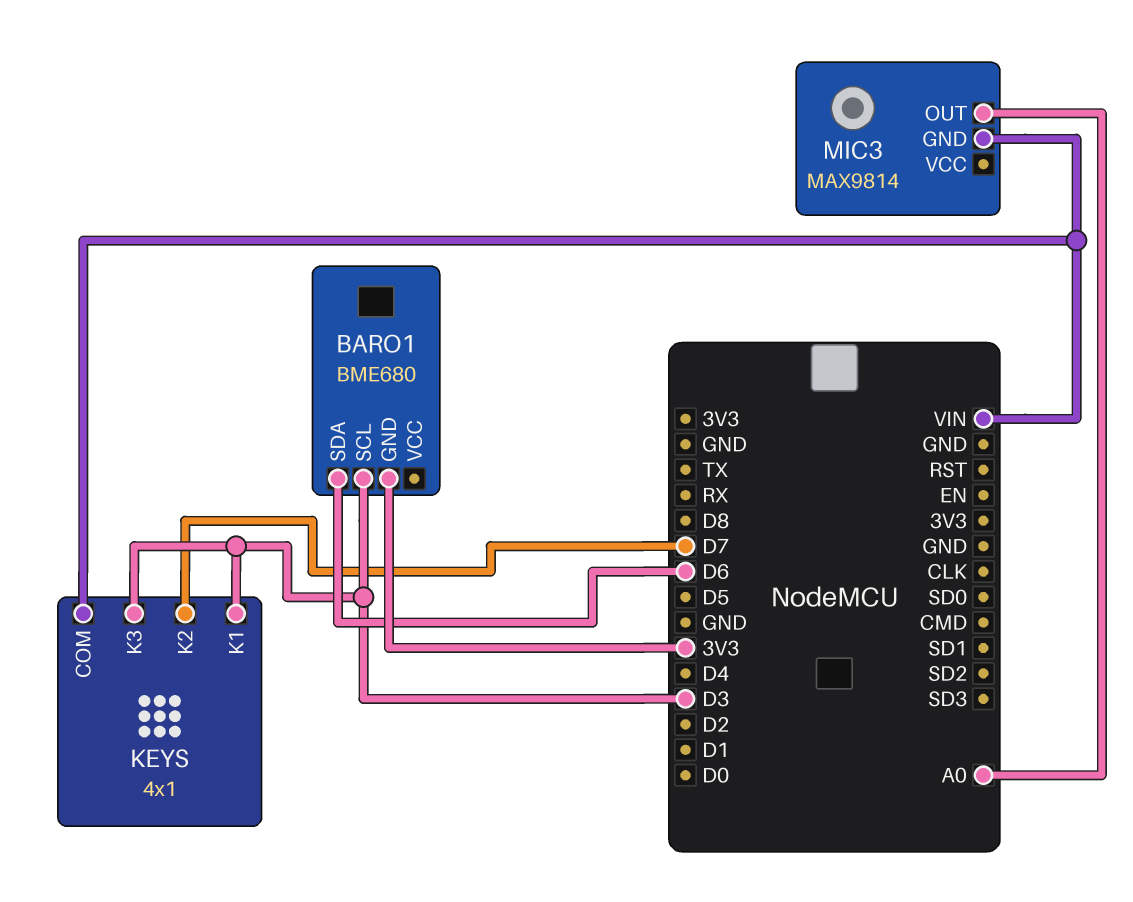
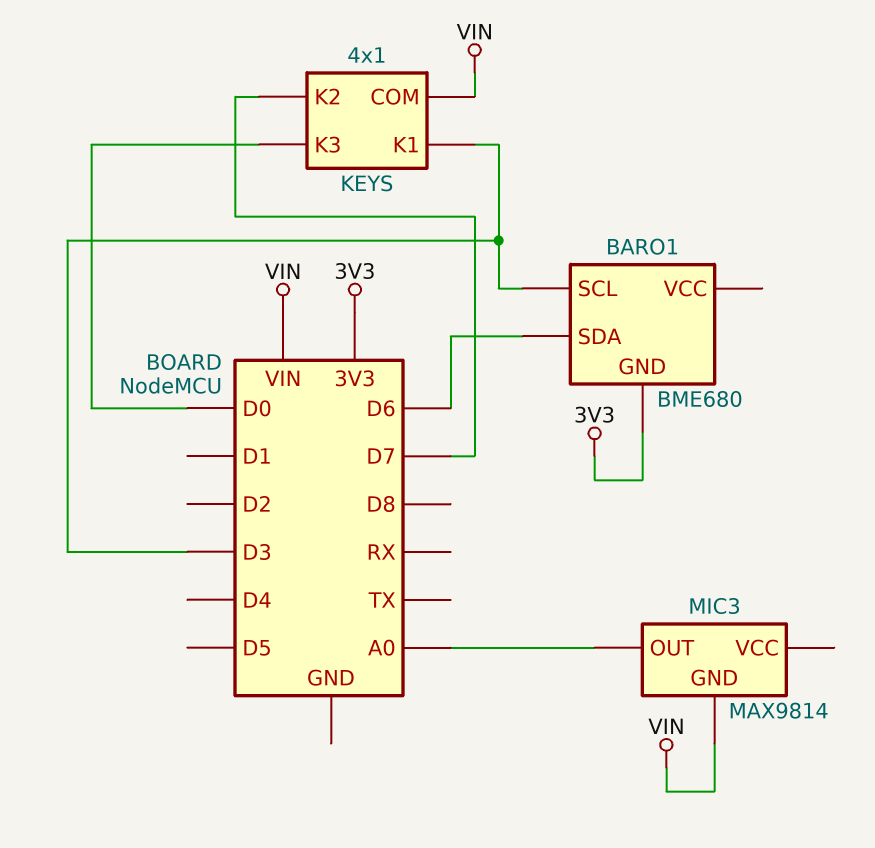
KEYS pin K3: D3 -> D0

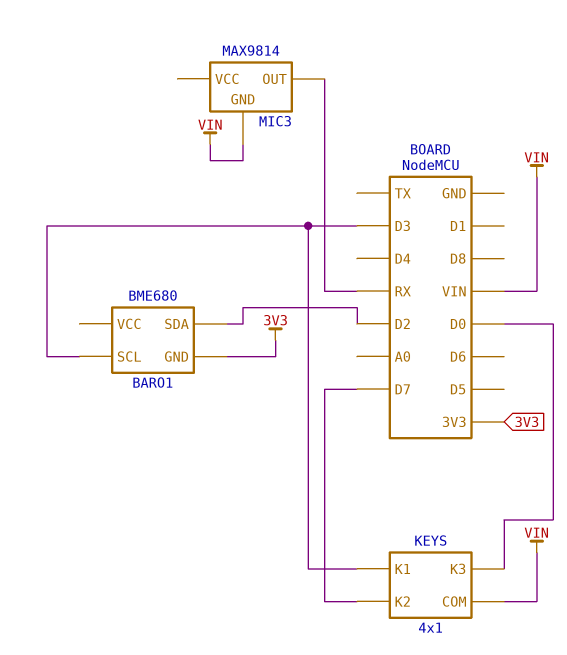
BARO1 pin SDA: D6 -> D2
MIC3 pin OUT: A0 -> RX

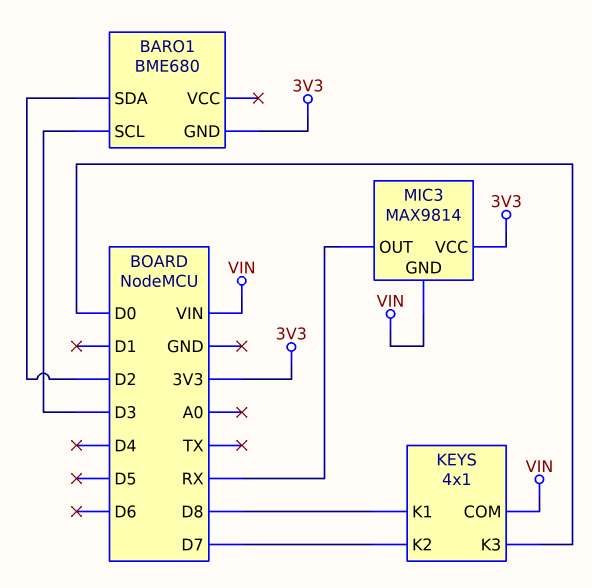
KEYS pin K1: D3 -> D8
MIC3 pin VCC: none -> 3V3

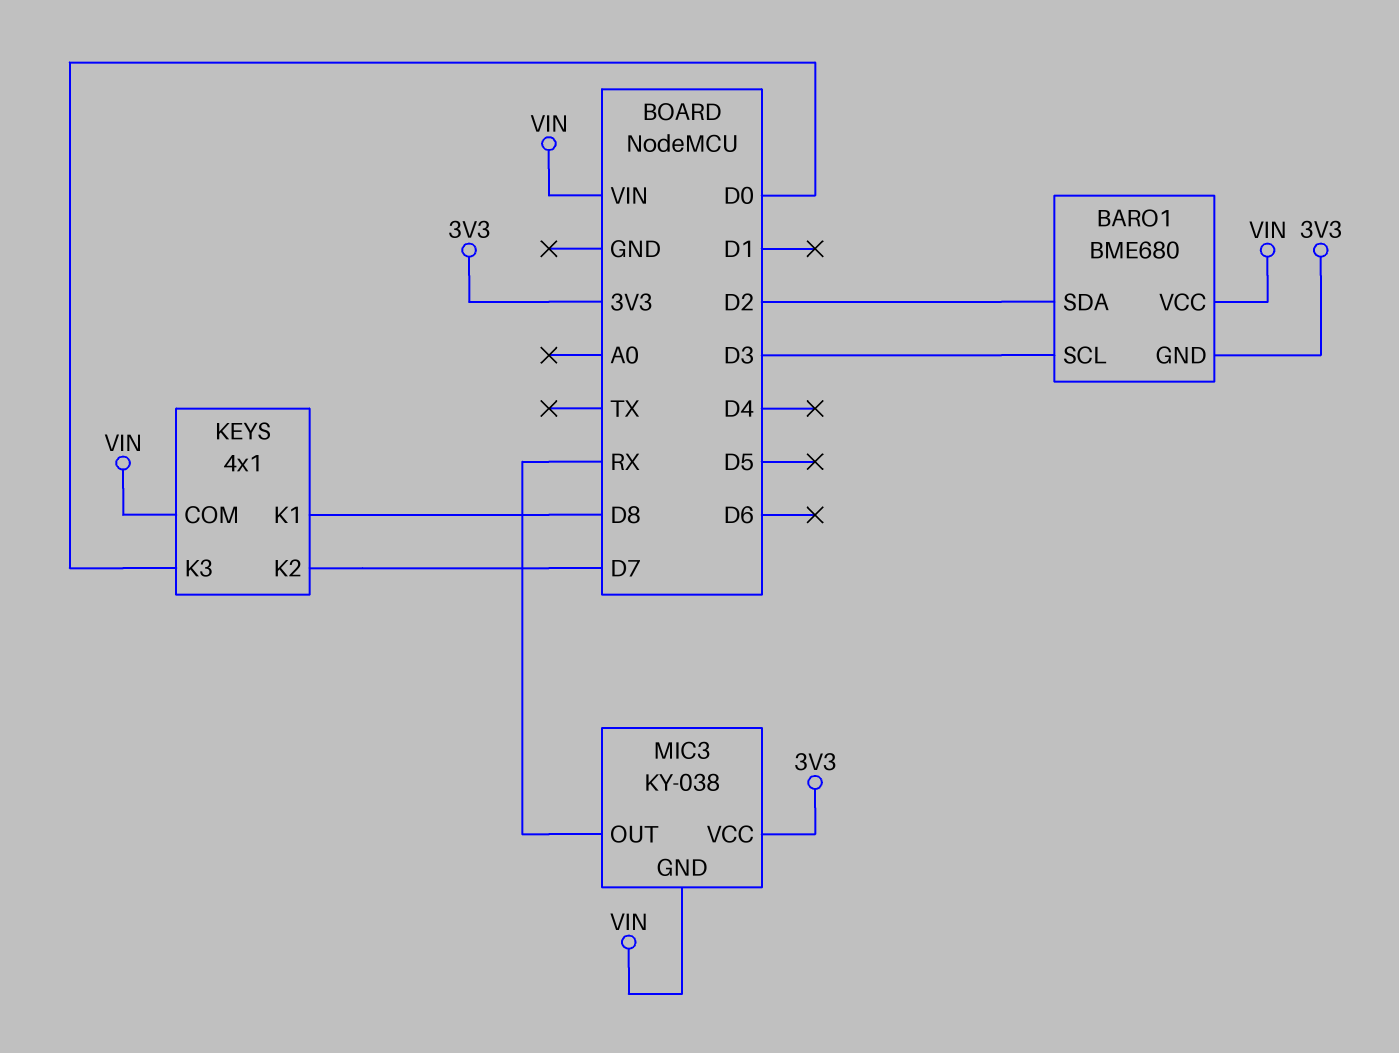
BARO1 pin VCC: none -> VIN
MIC3: MAX9814 -> KY-038

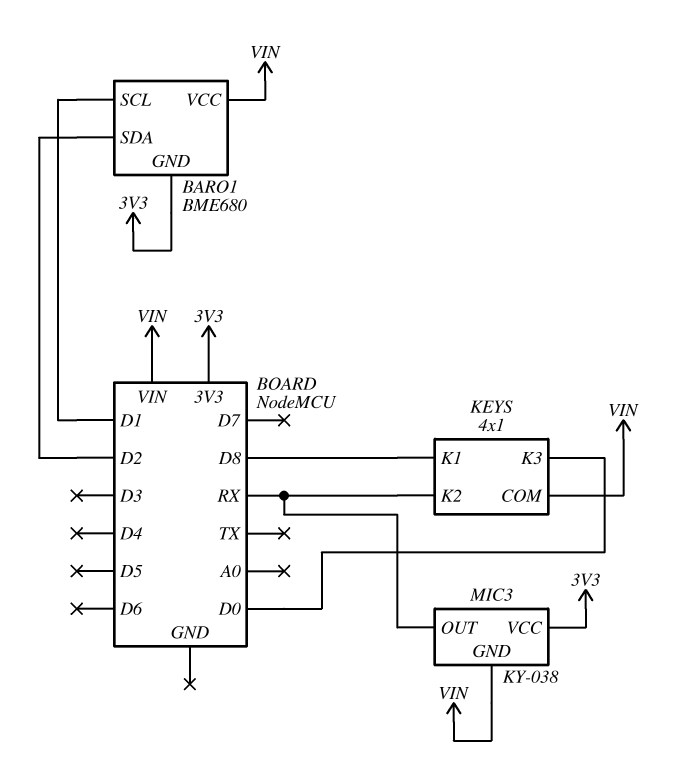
BARO1 pin SCL: D3 -> D1
KEYS pin K2: D7 -> RX

